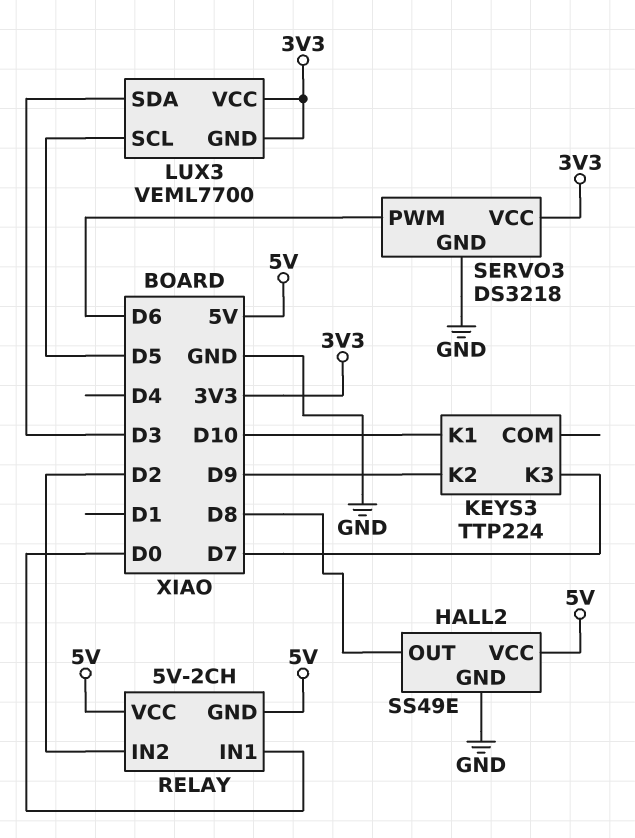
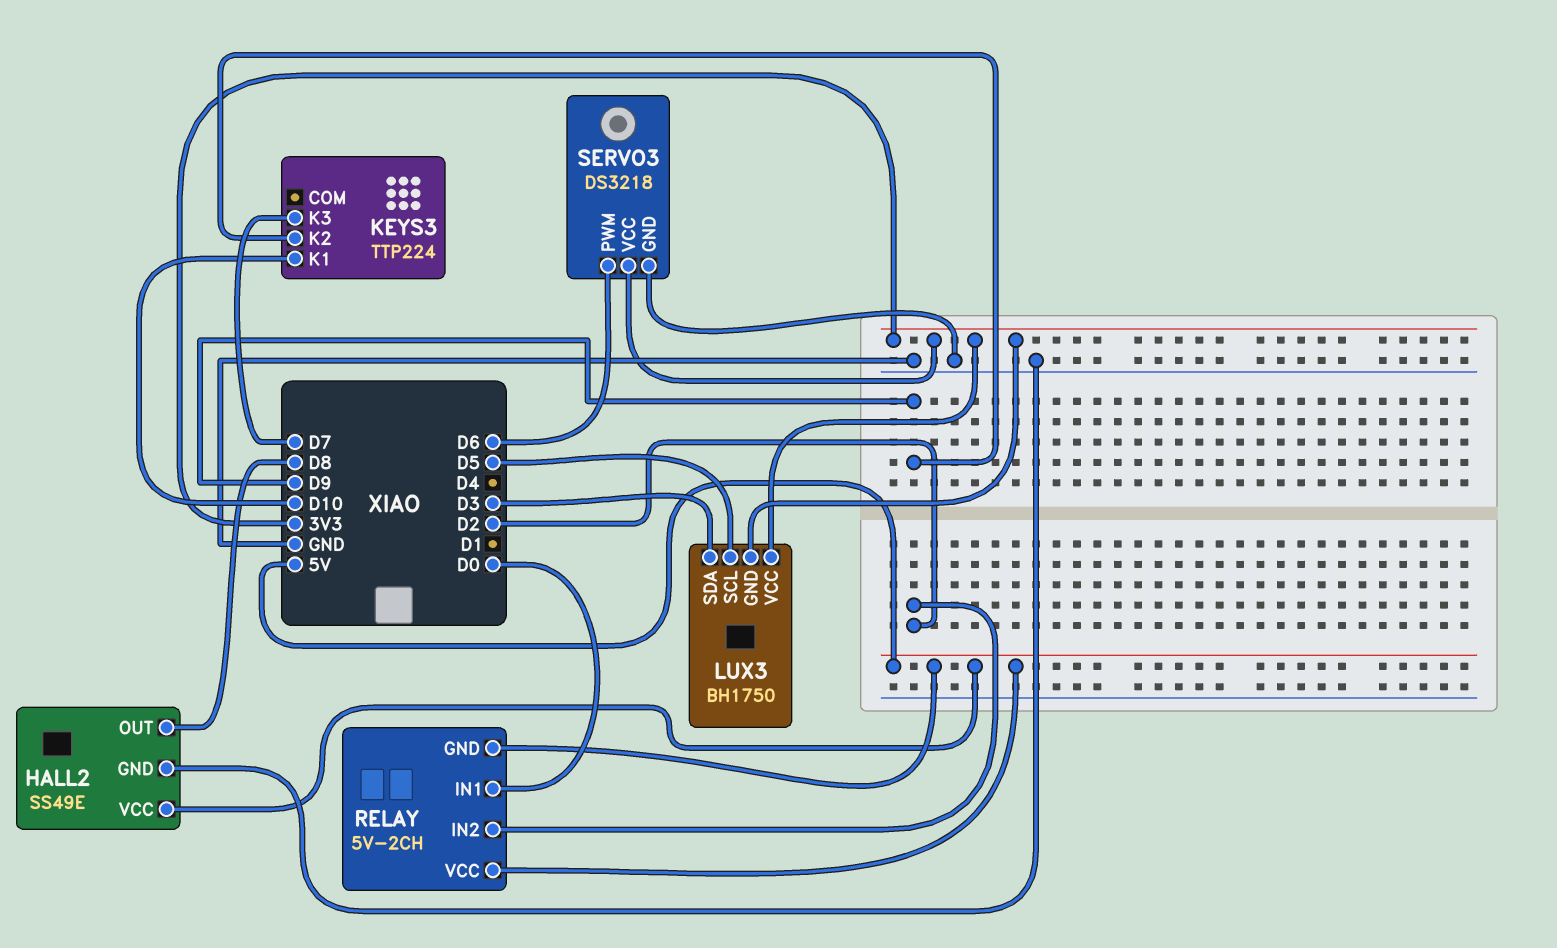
LUX3: VEML7700 -> BH1750

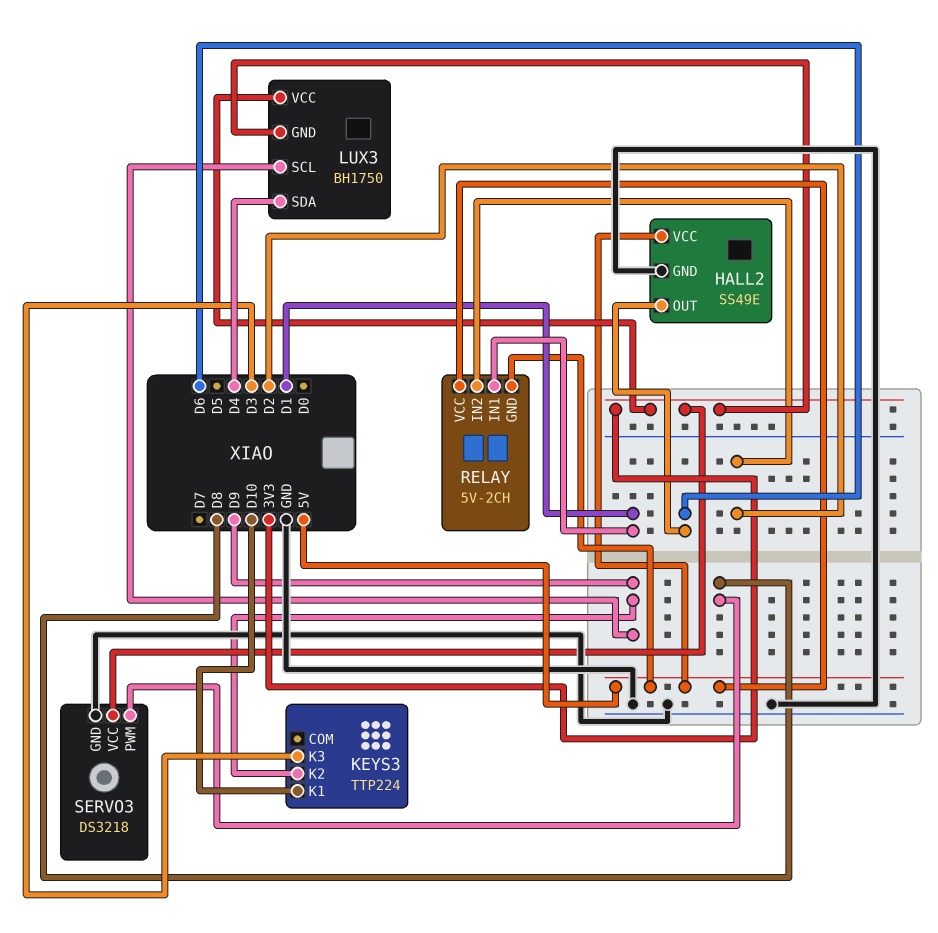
HALL2 pin OUT: D8 -> D6
KEYS3 pin K3: D7 -> D3
LUX3 pin SCL: D5 -> D9
LUX3 pin SDA: D3 -> D4
RELAY pin IN1: D0 -> D1
SERVO3 pin PWM: D6 -> D8

